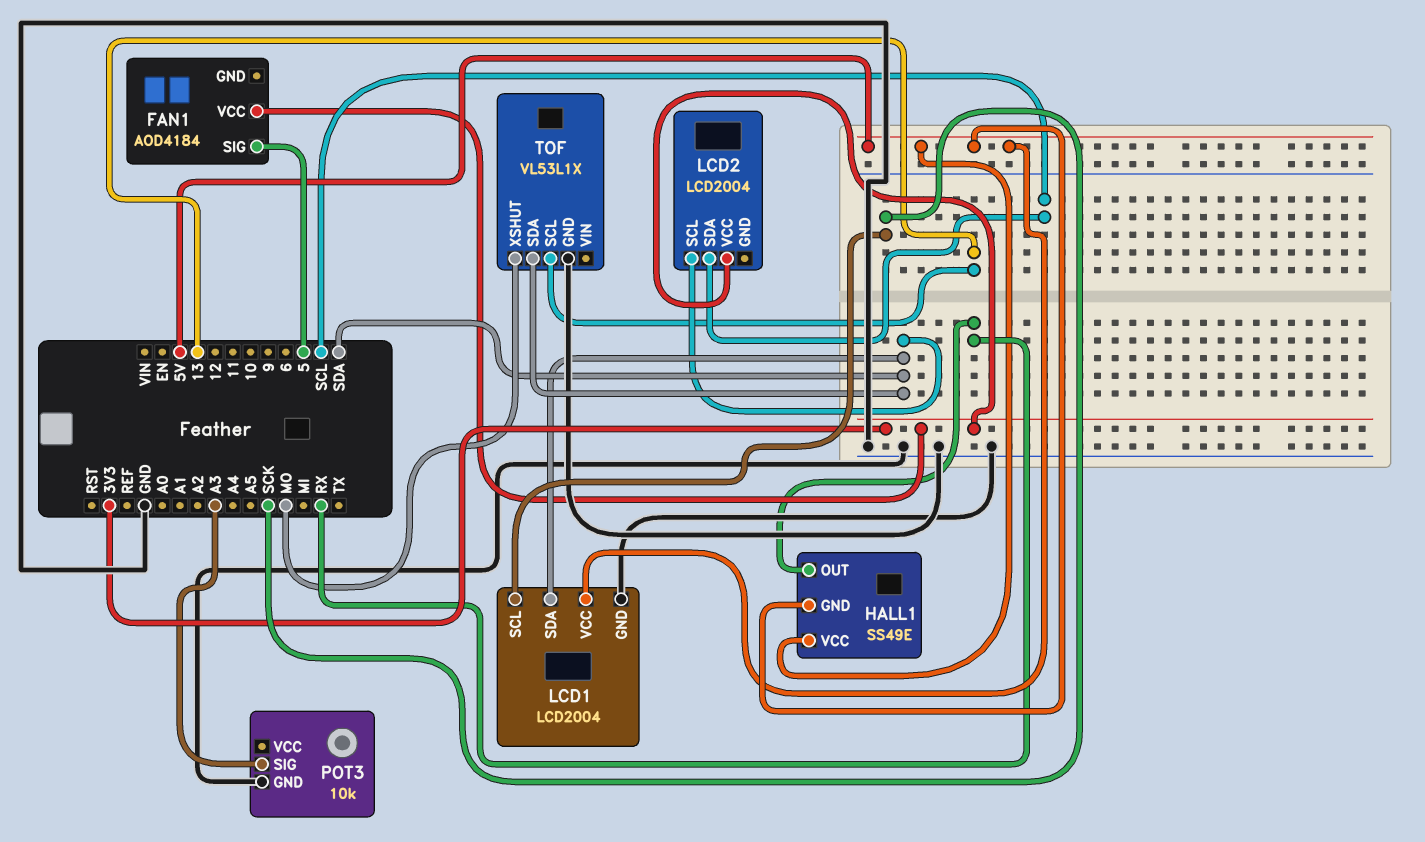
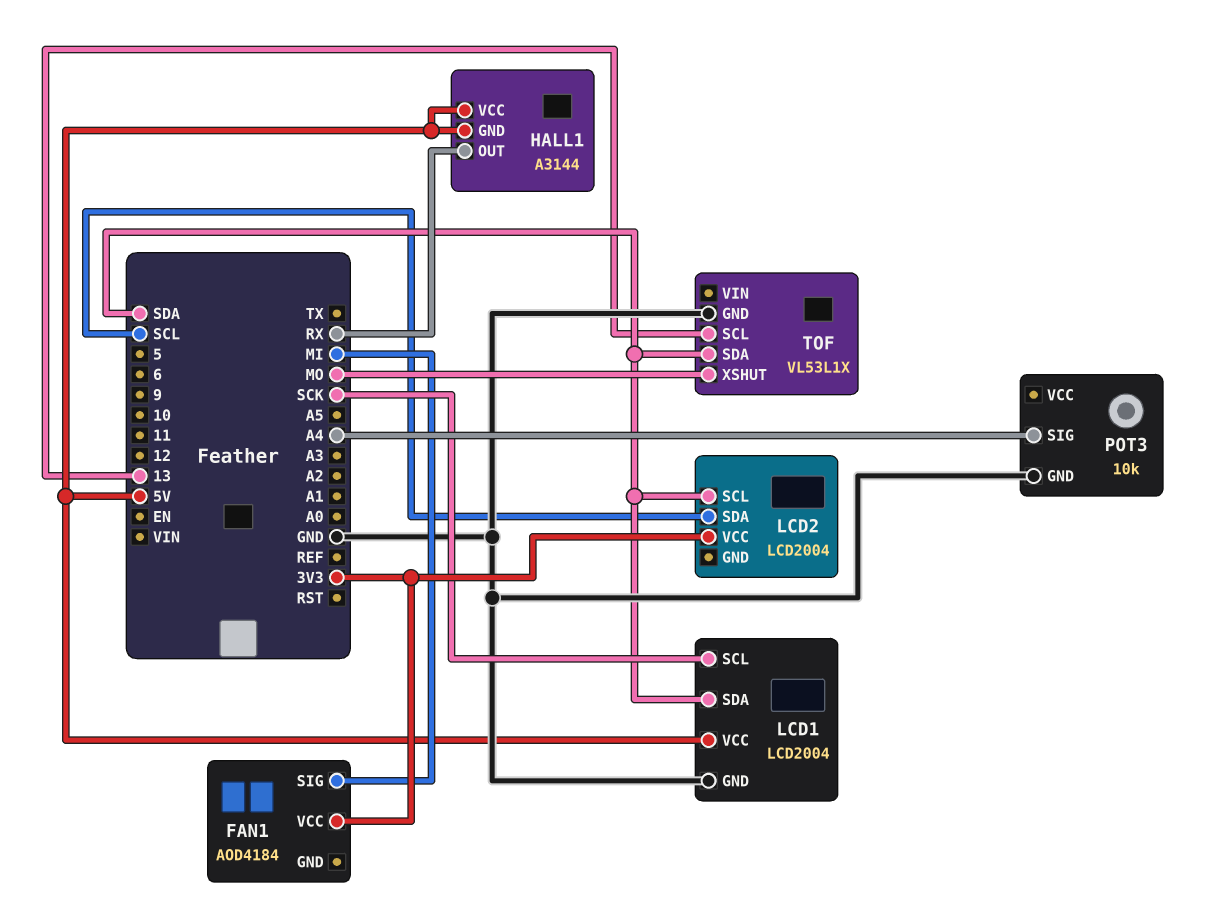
FAN1 pin SIG: 5 -> MI
HALL1: SS49E -> A3144
POT3 pin SIG: A3 -> A4

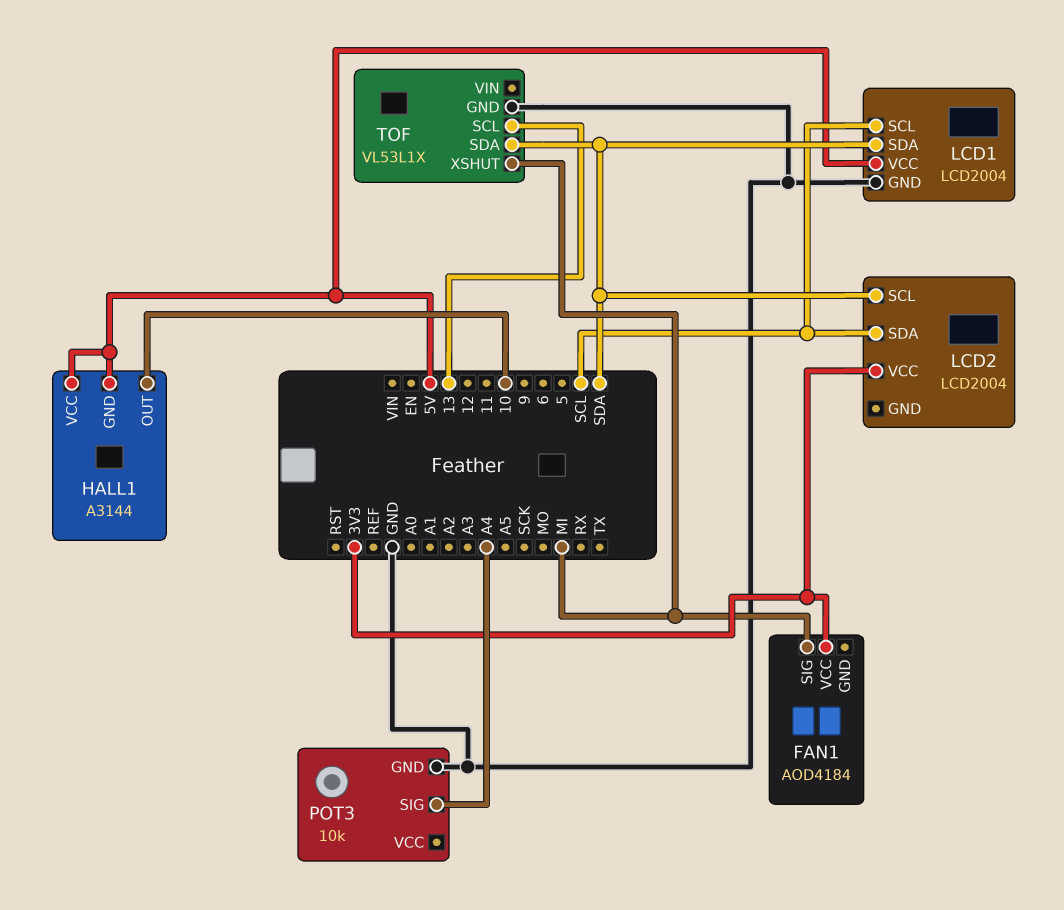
HALL1 pin OUT: RX -> 10
LCD1 pin SCL: SCK -> SCL
TOF pin XSHUT: MO -> MI

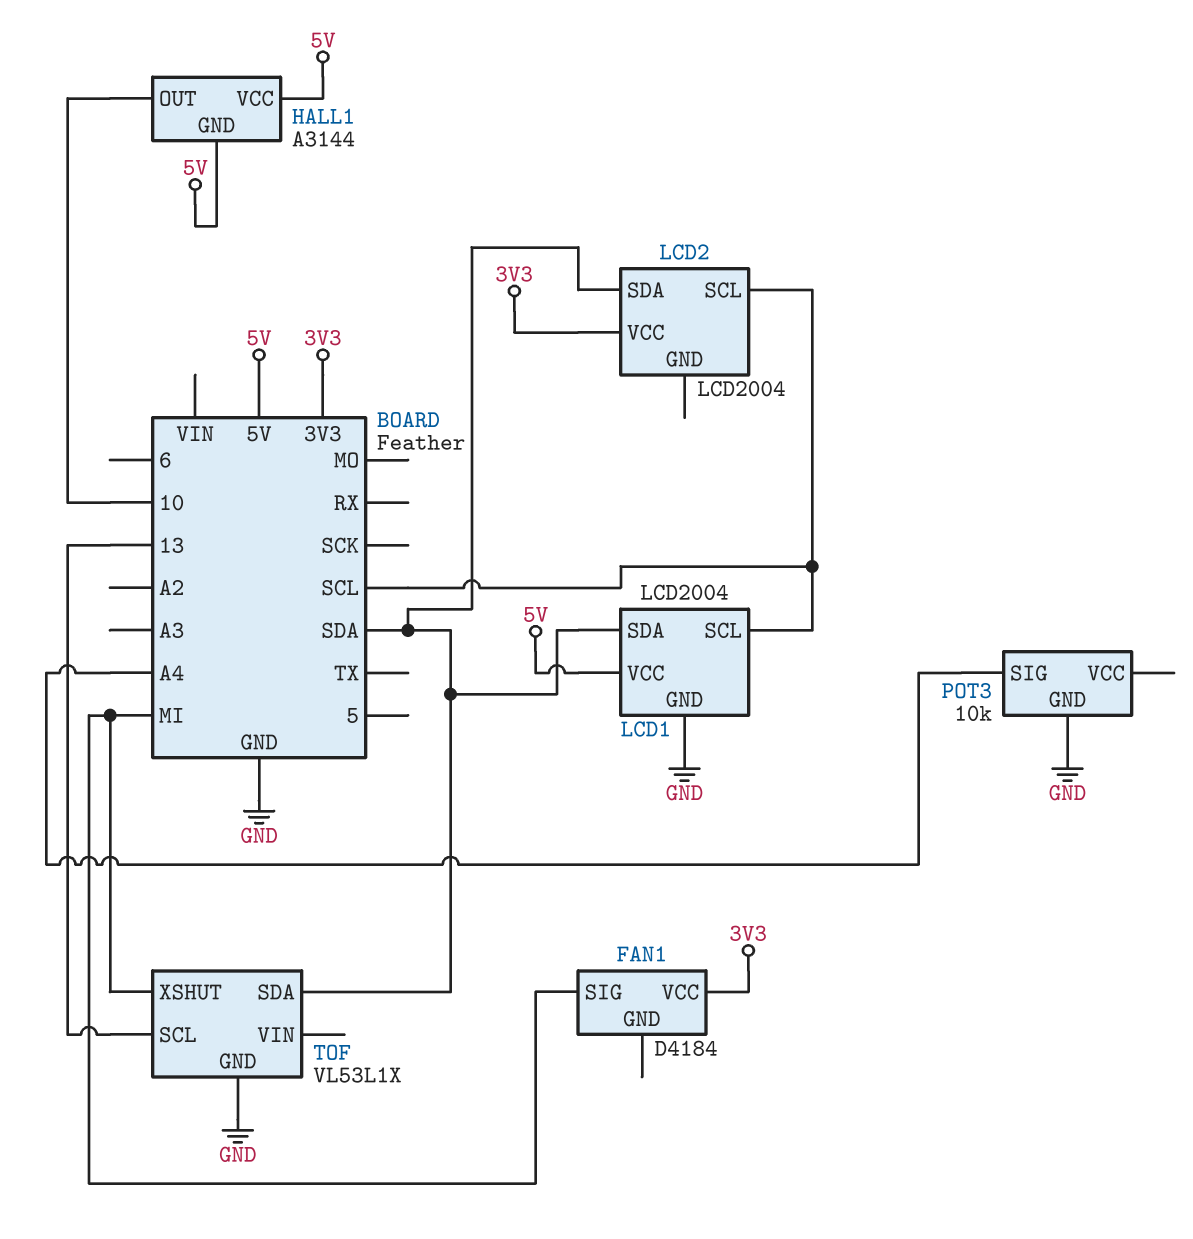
FAN1: AOD4184 -> D4184
LCD2 pin SCL: SDA -> SCL
LCD2 pin SDA: SCL -> SDA

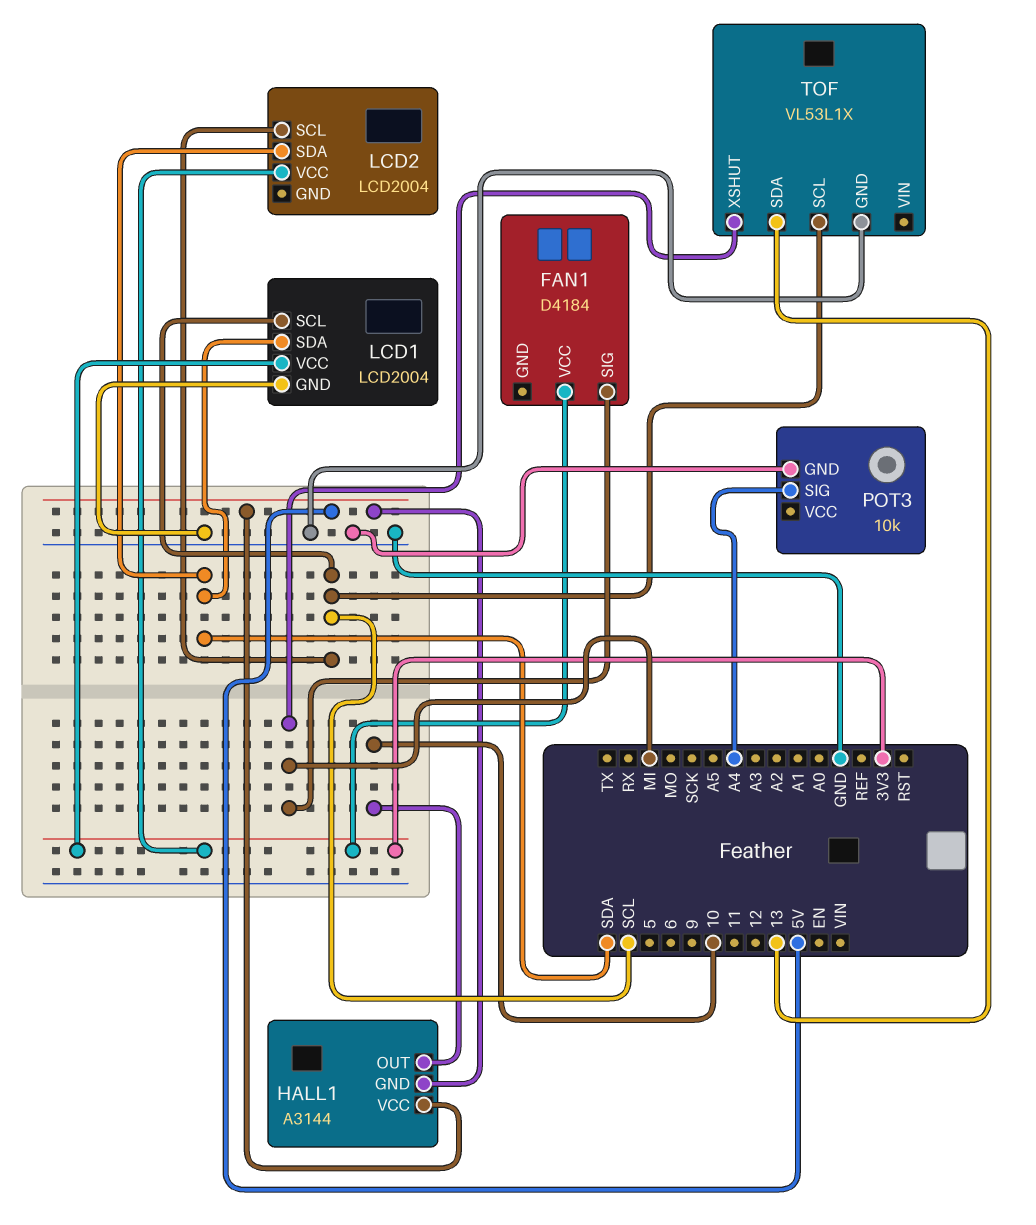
LCD1 pin VCC: 5V -> 3V3
TOF pin SCL: 13 -> SCL
TOF pin SDA: SDA -> 13

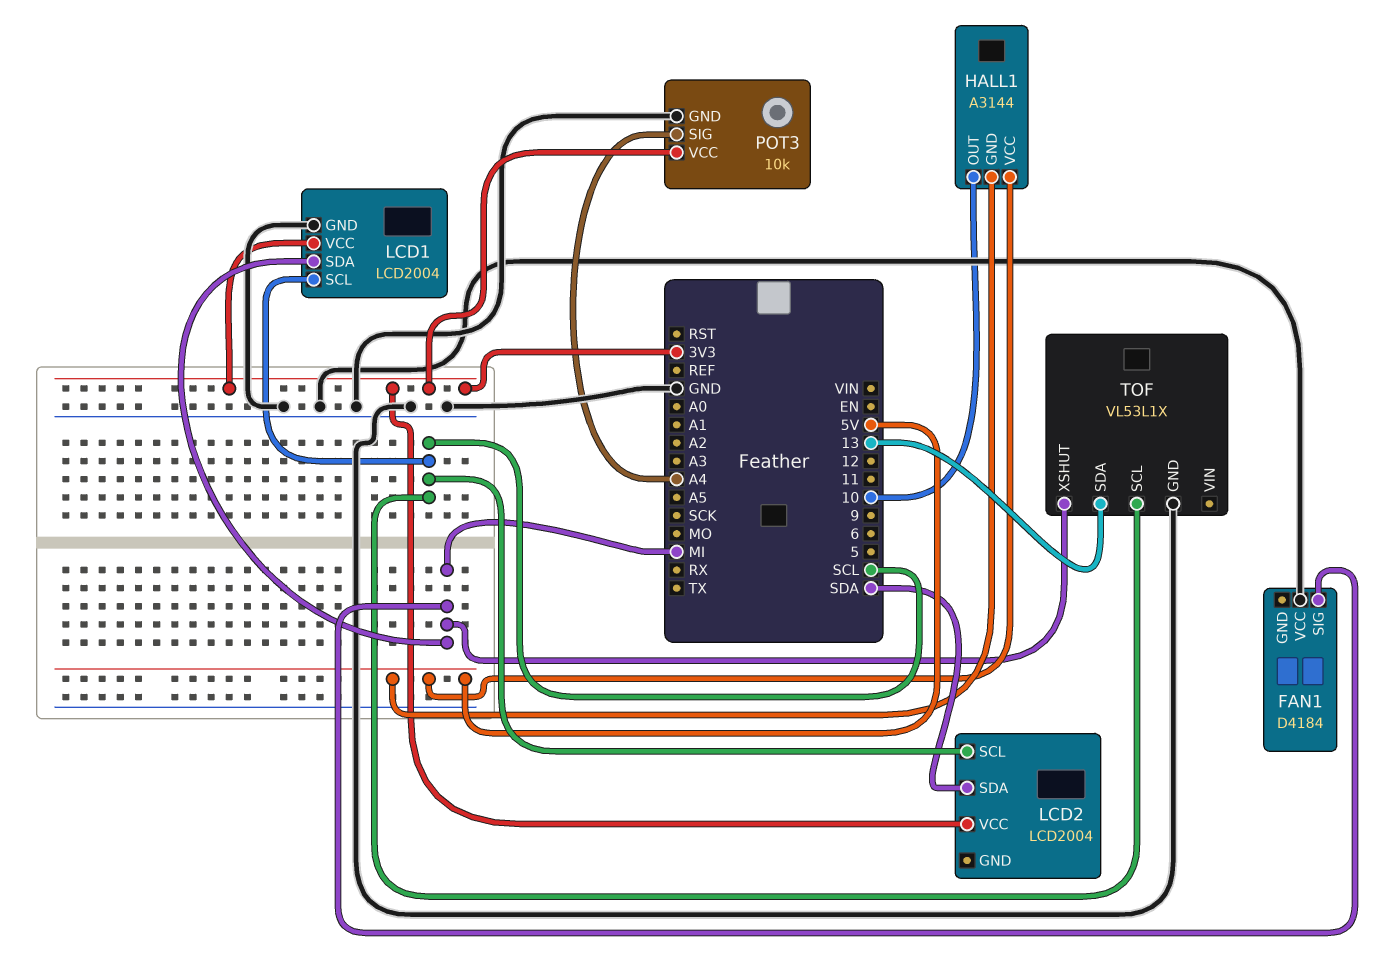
FAN1 pin VCC: 3V3 -> GND
LCD1 pin SDA: SDA -> MI
POT3 pin VCC: none -> 3V3

